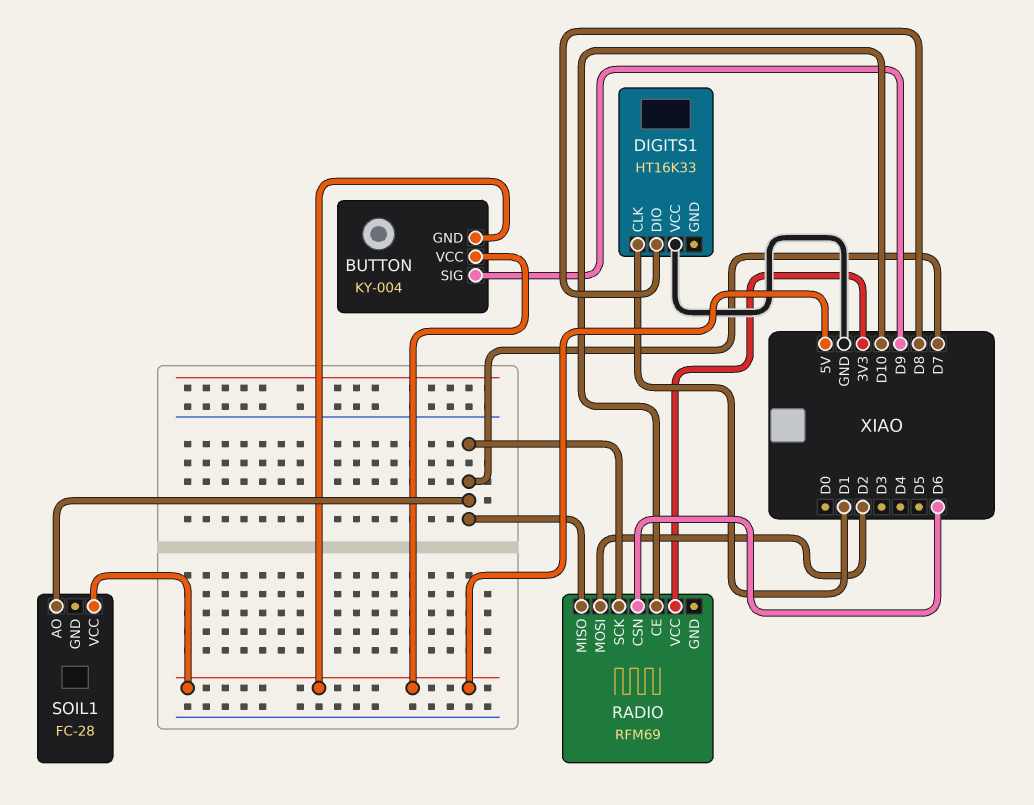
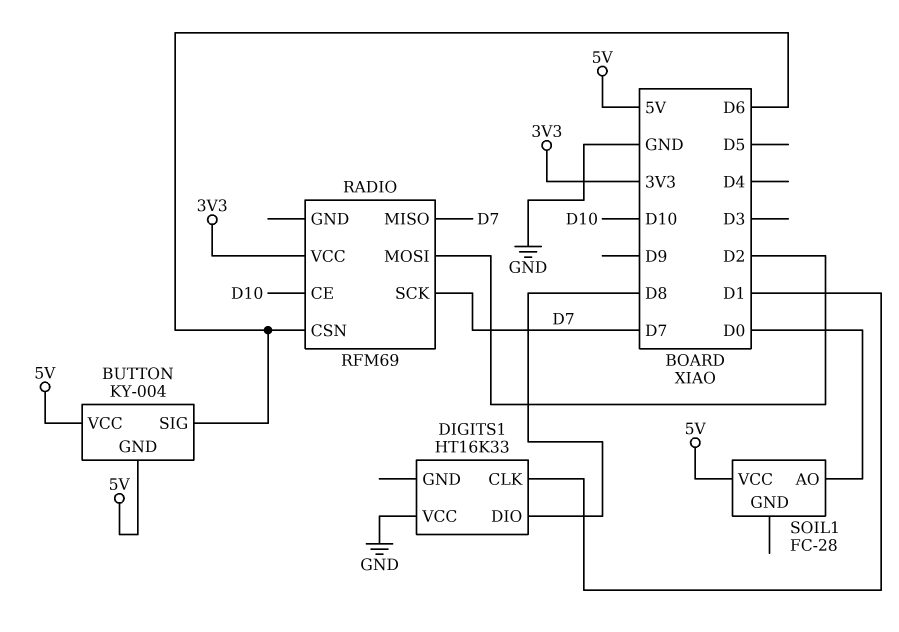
BUTTON pin SIG: D9 -> D6
SOIL1 pin AO: D7 -> D0

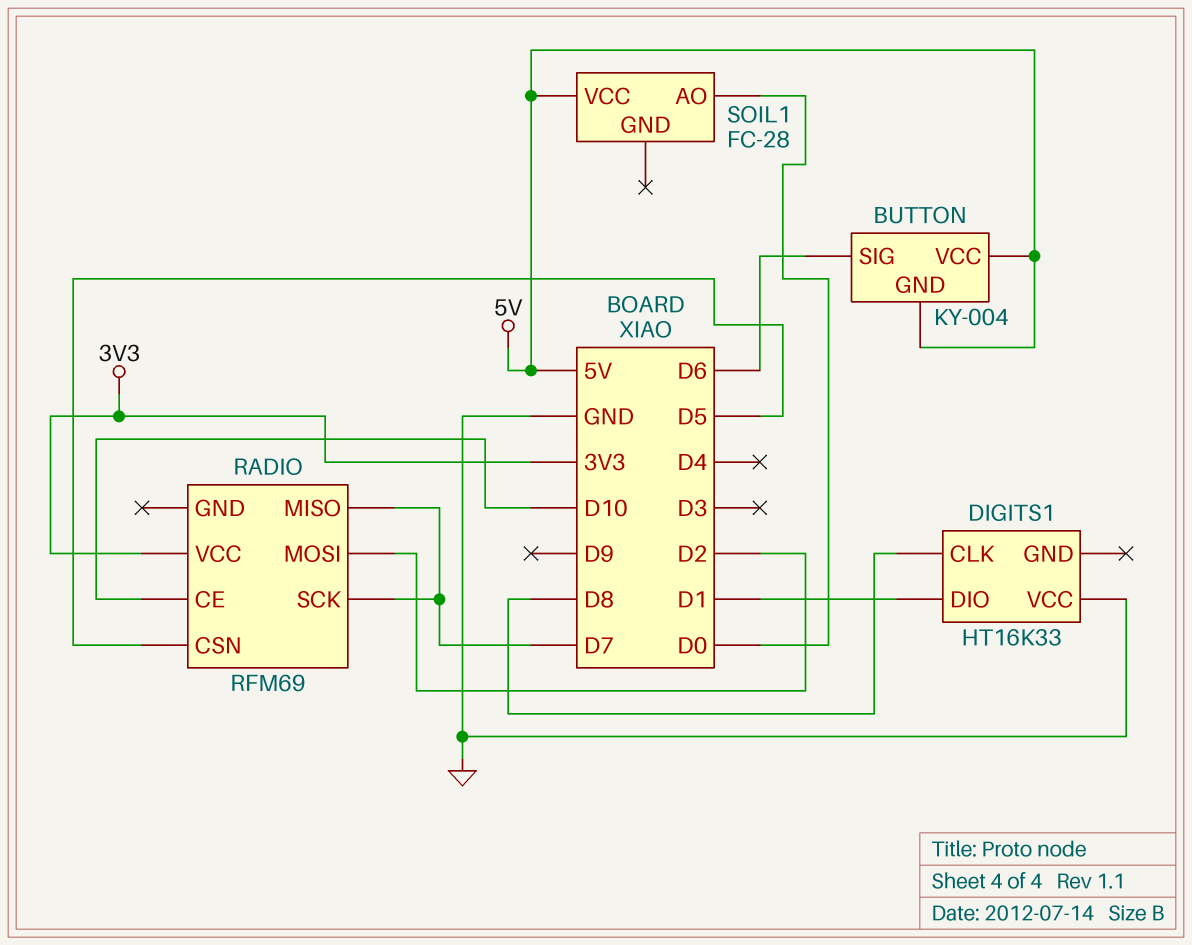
DIGITS1 pin CLK: D1 -> D8
DIGITS1 pin DIO: D8 -> D1
RADIO pin CSN: D6 -> D5

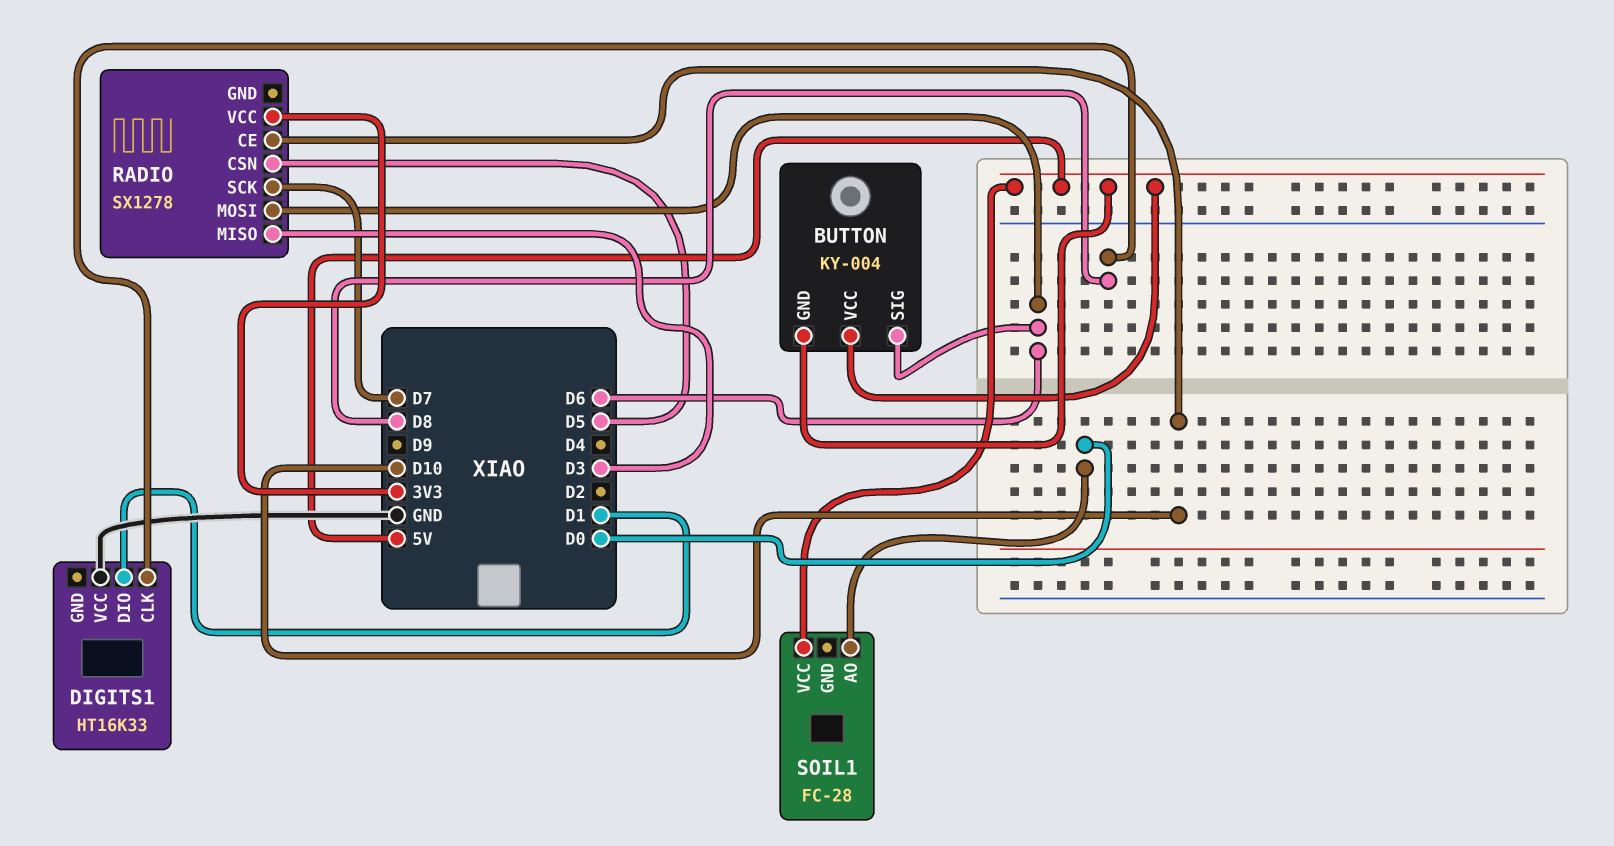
RADIO: RFM69 -> SX1278
RADIO pin MISO: D7 -> D3
RADIO pin MOSI: D2 -> D6

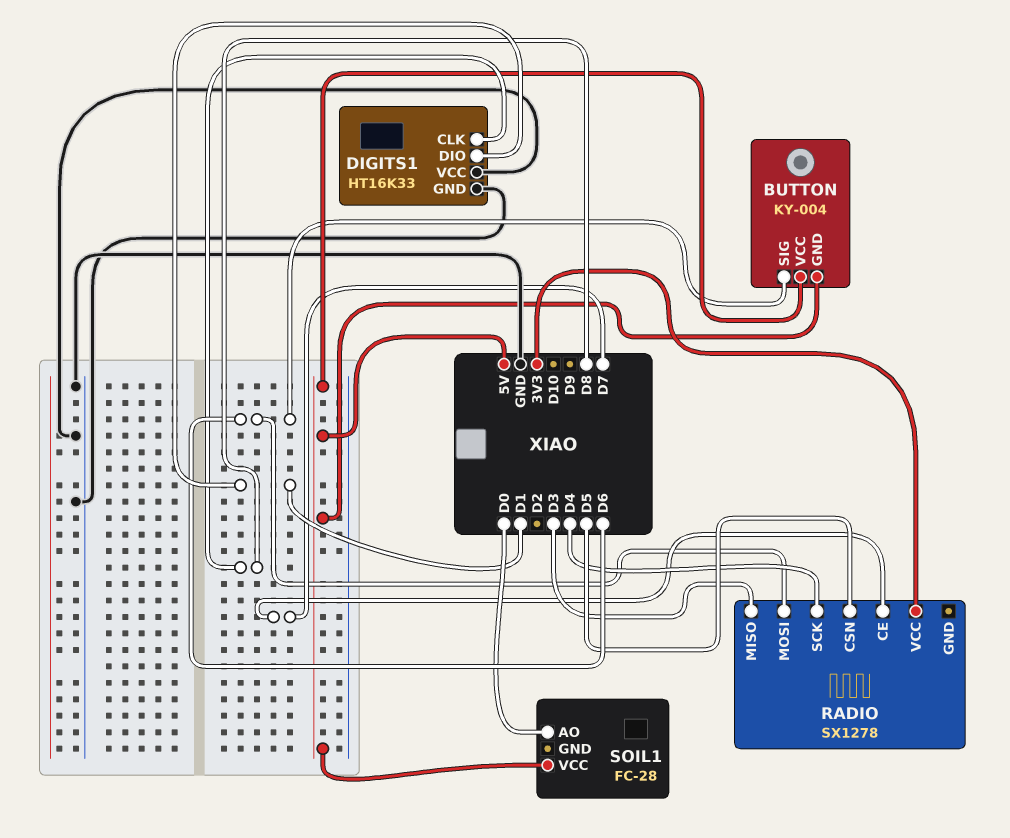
DIGITS1 pin GND: none -> GND
RADIO pin CE: D10 -> D7
RADIO pin SCK: D7 -> D4

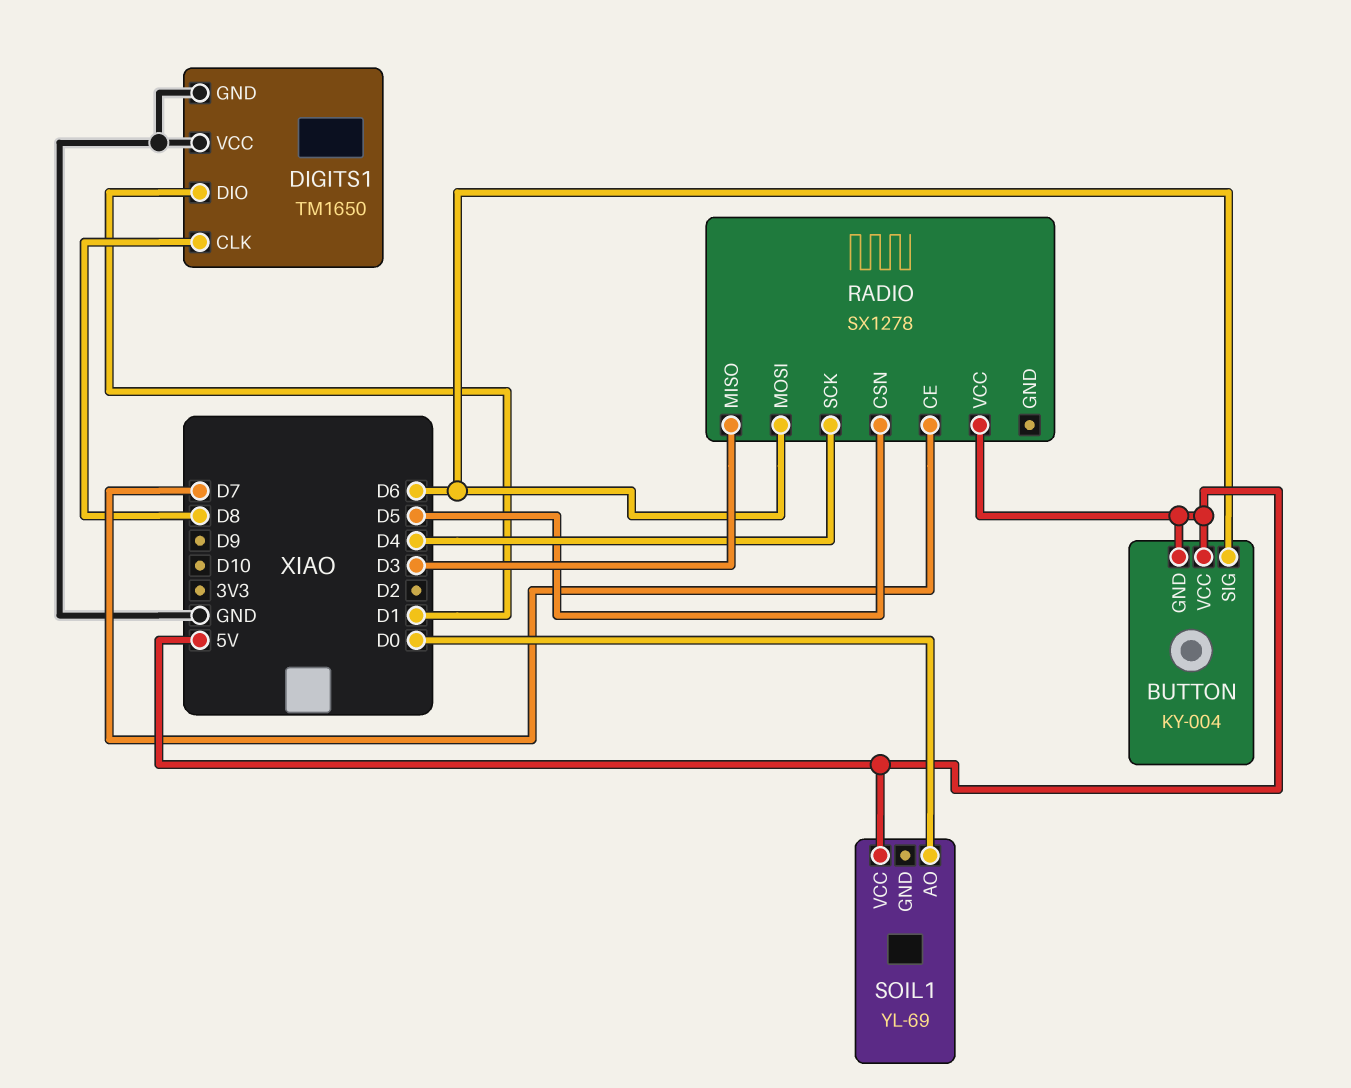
DIGITS1: HT16K33 -> TM1650
RADIO pin VCC: 3V3 -> 5V
SOIL1: FC-28 -> YL-69

